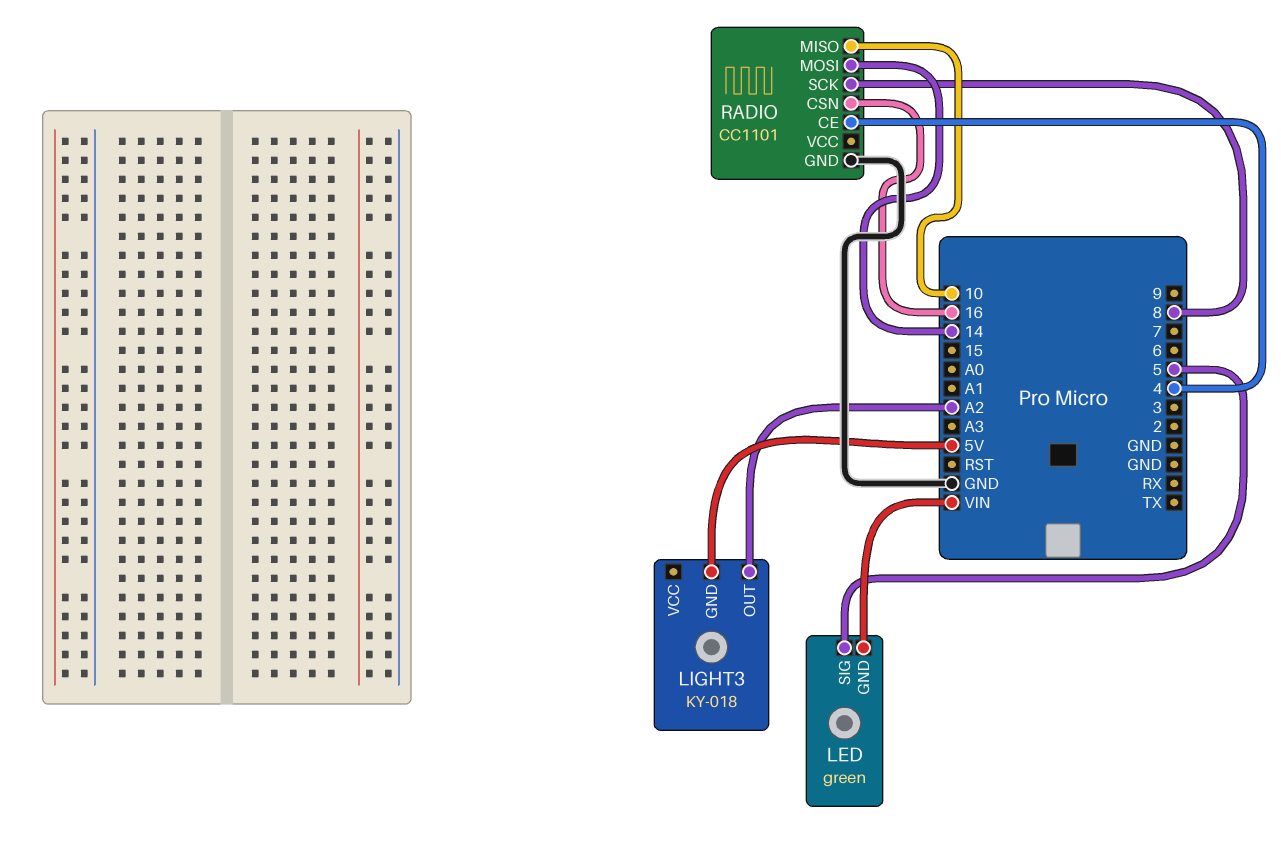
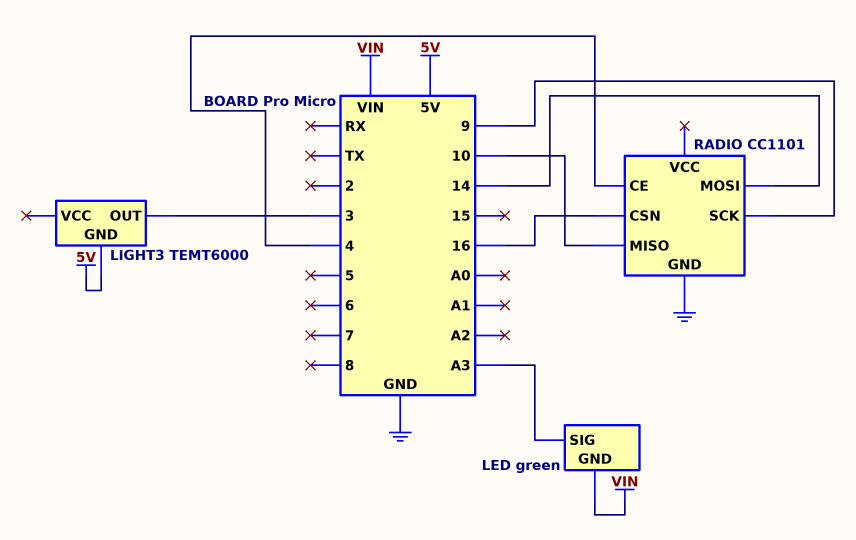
LED pin SIG: 5 -> A3
LIGHT3: KY-018 -> TEMT6000
LIGHT3 pin OUT: A2 -> 3
RADIO pin SCK: 8 -> 9

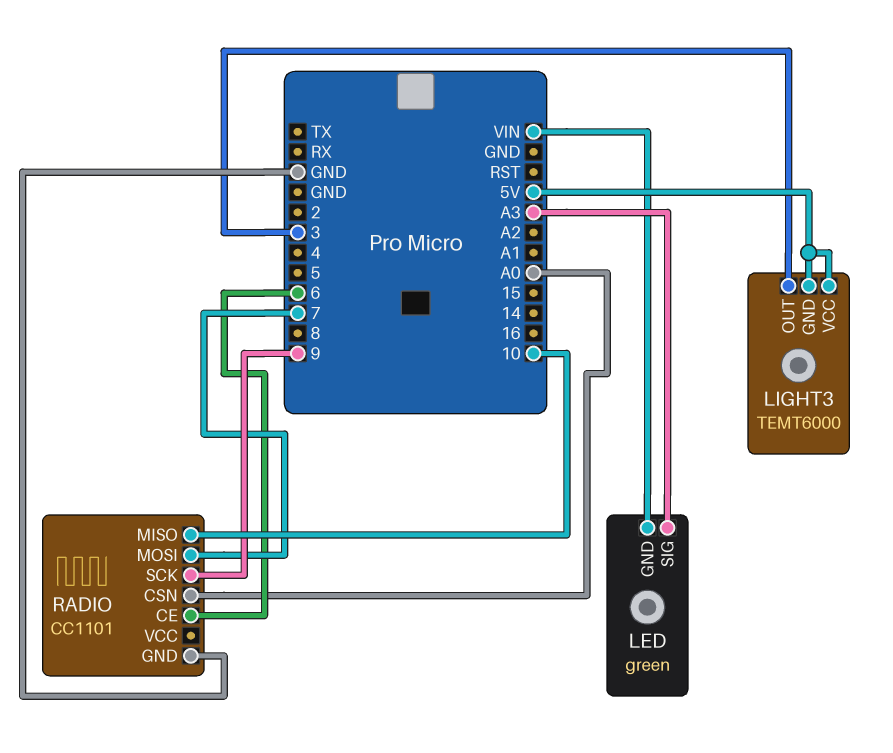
LIGHT3 pin VCC: none -> 5V
RADIO pin CE: 4 -> 6
RADIO pin CSN: 16 -> A0
RADIO pin MOSI: 14 -> 7

